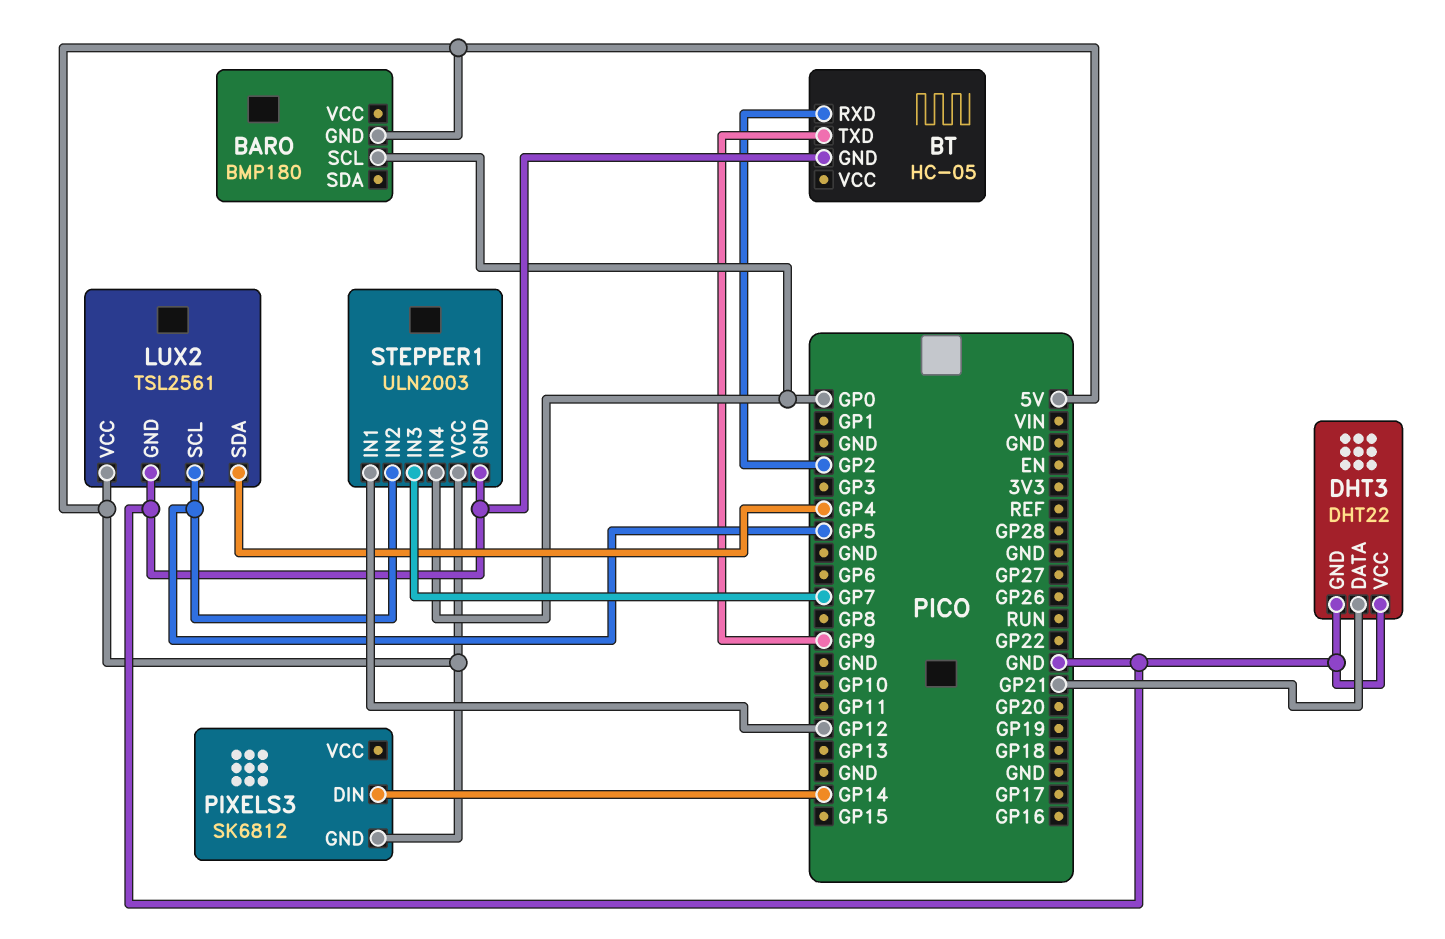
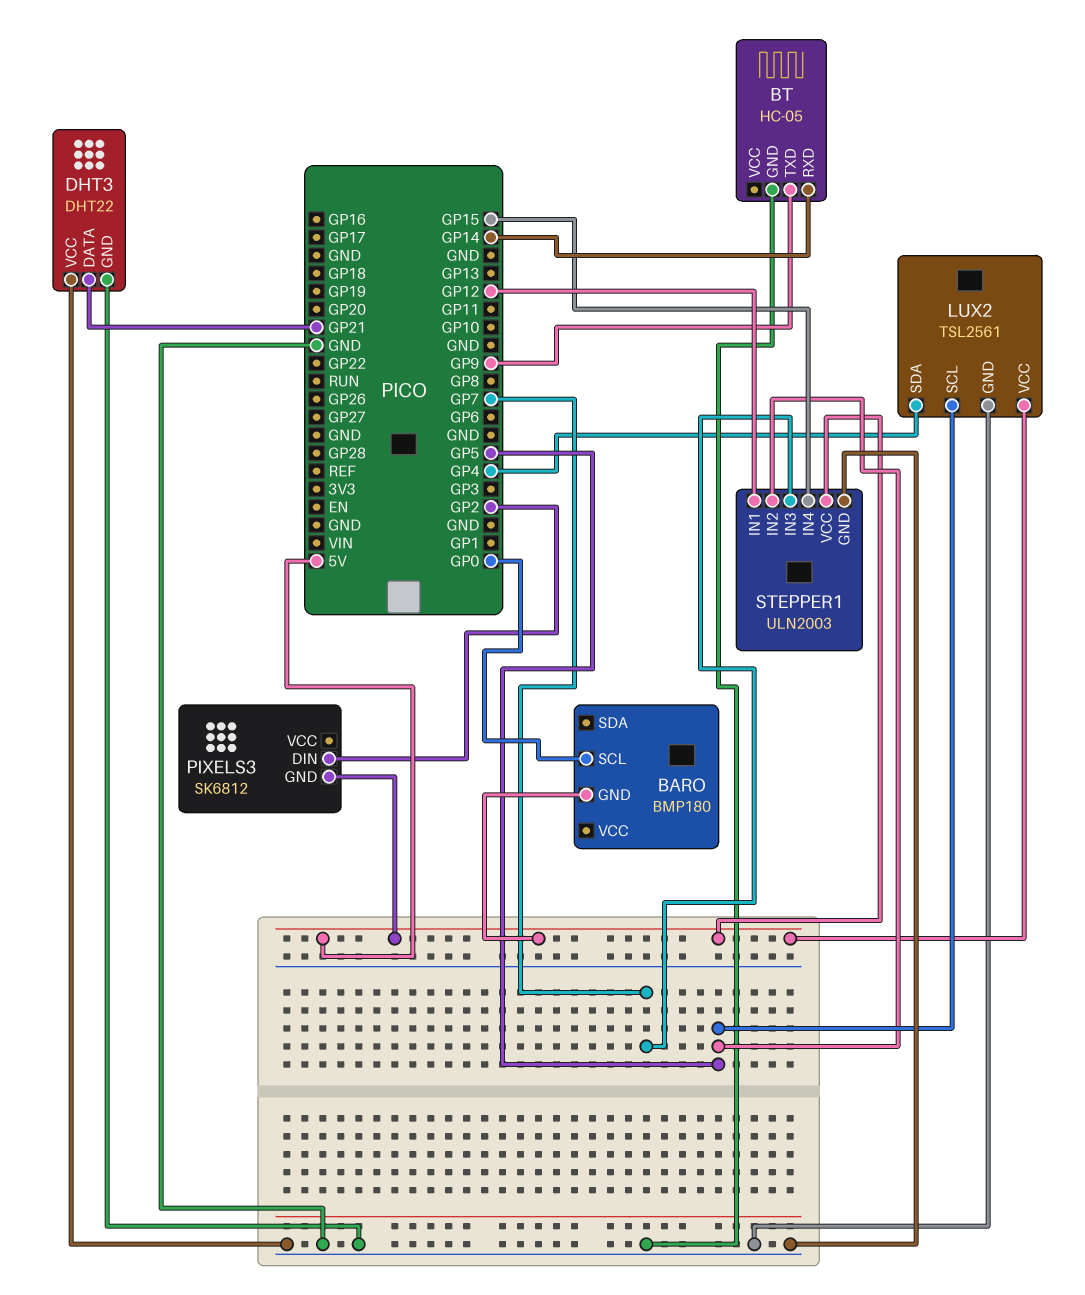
BT pin RXD: GP2 -> GP14
PIXELS3 pin DIN: GP14 -> GP2
STEPPER1 pin IN4: GP0 -> GP15

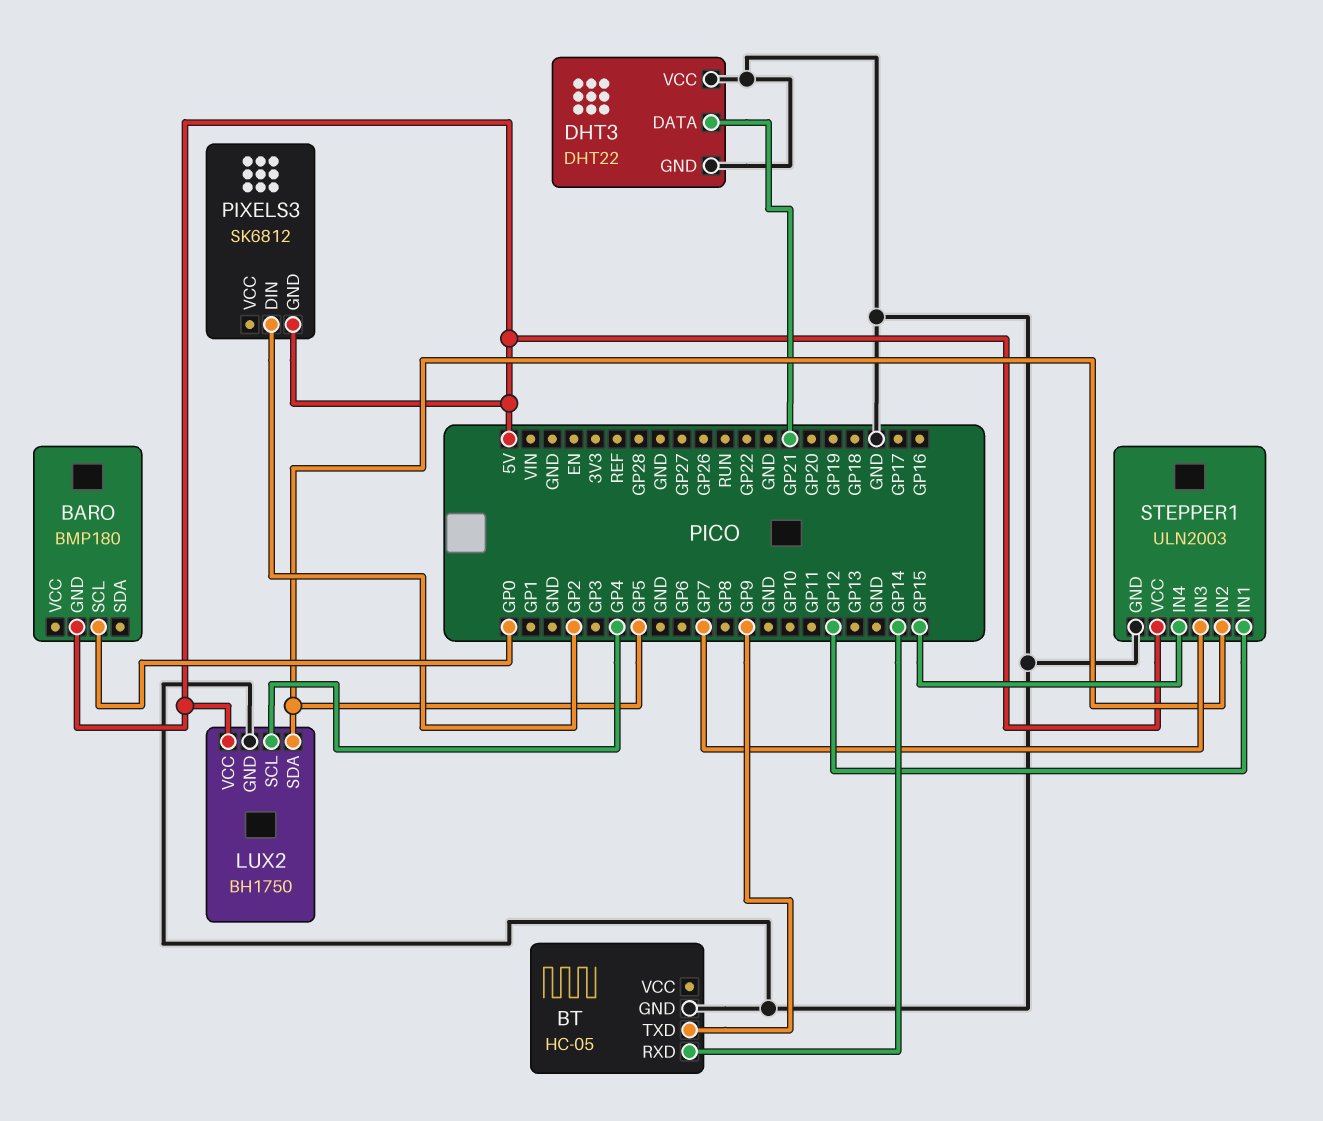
LUX2: TSL2561 -> BH1750
LUX2 pin SCL: GP5 -> GP4
LUX2 pin SDA: GP4 -> GP5

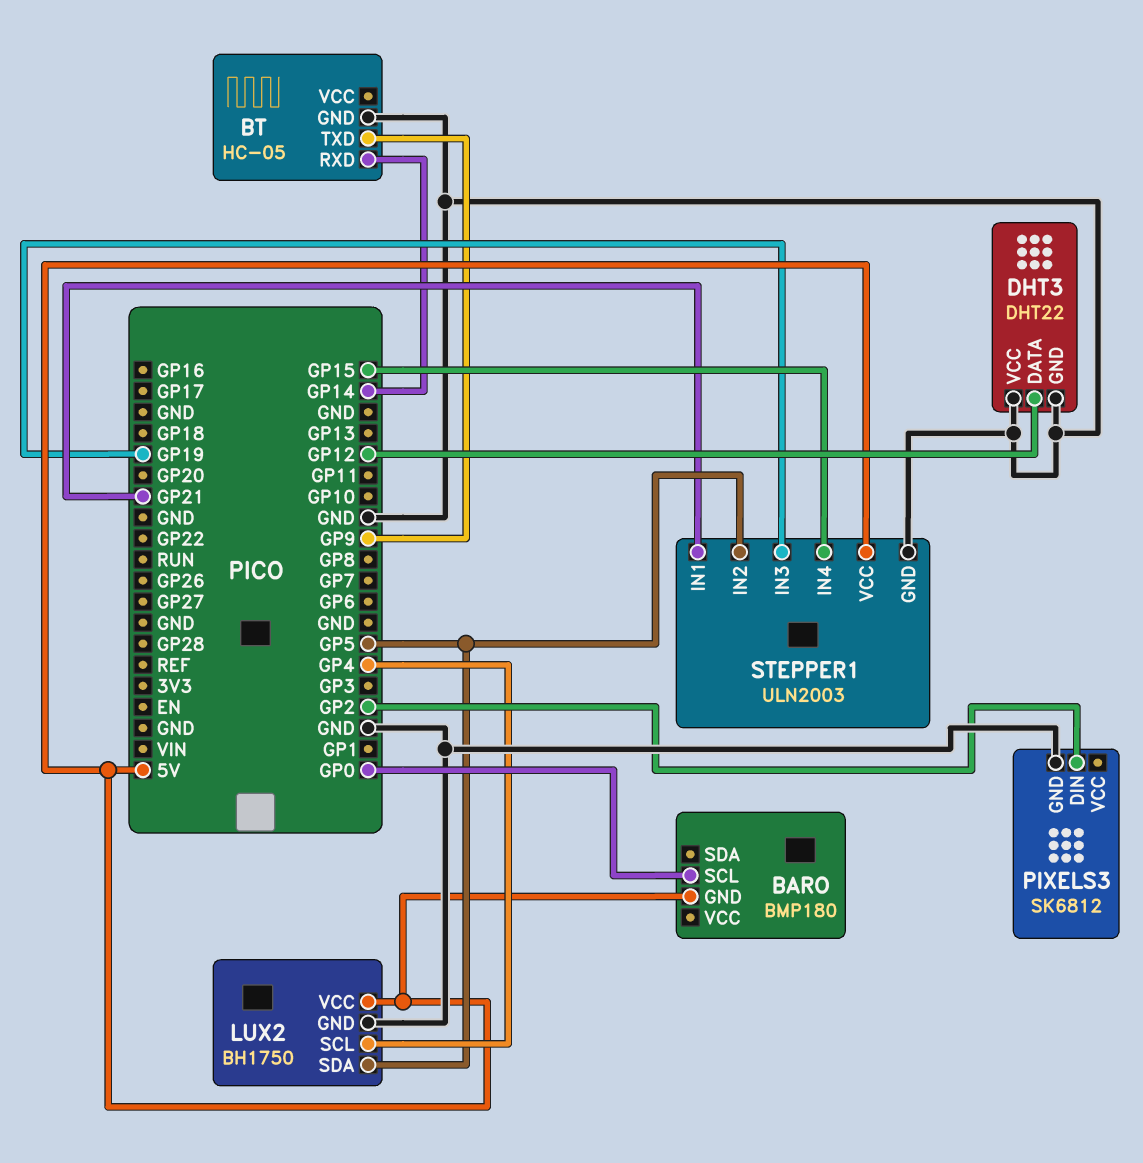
DHT3 pin DATA: GP21 -> GP12
PIXELS3 pin GND: 5V -> GND
STEPPER1 pin IN1: GP12 -> GP21
STEPPER1 pin IN3: GP7 -> GP19

